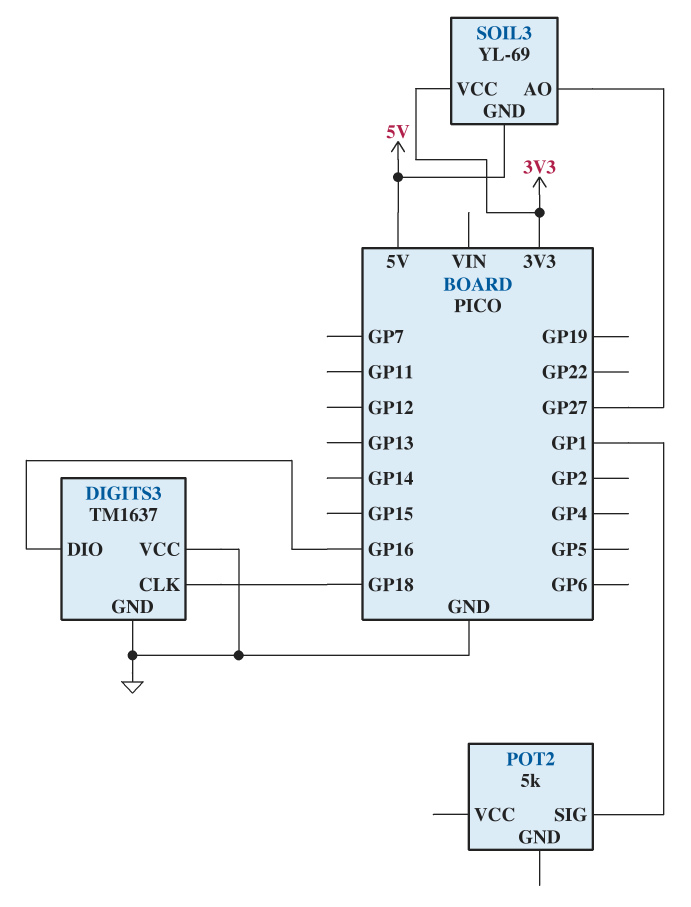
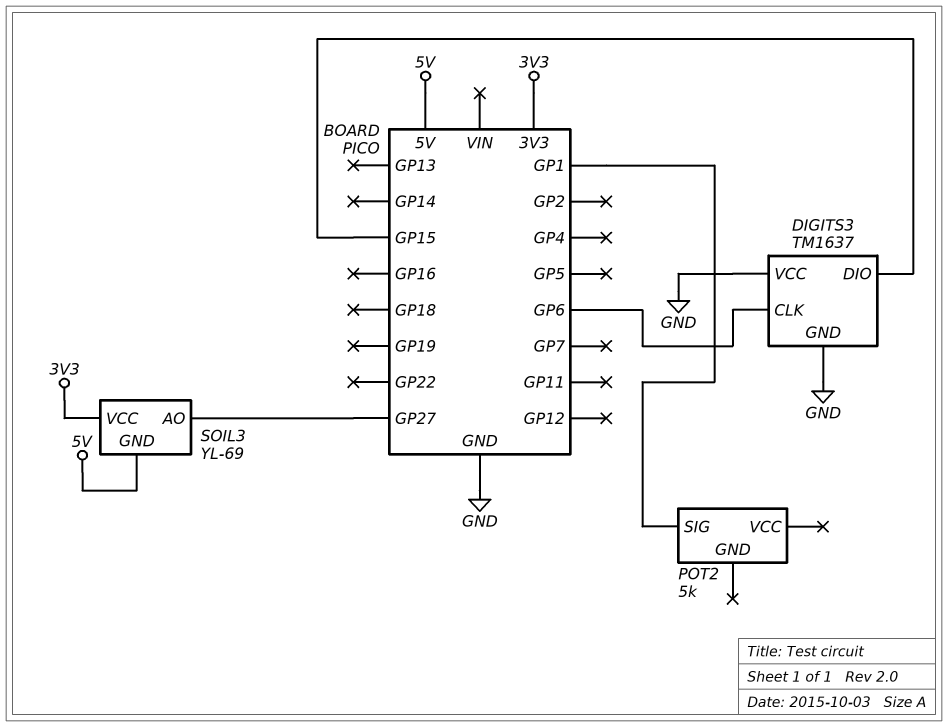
DIGITS3 pin CLK: GP18 -> GP6
DIGITS3 pin DIO: GP16 -> GP15

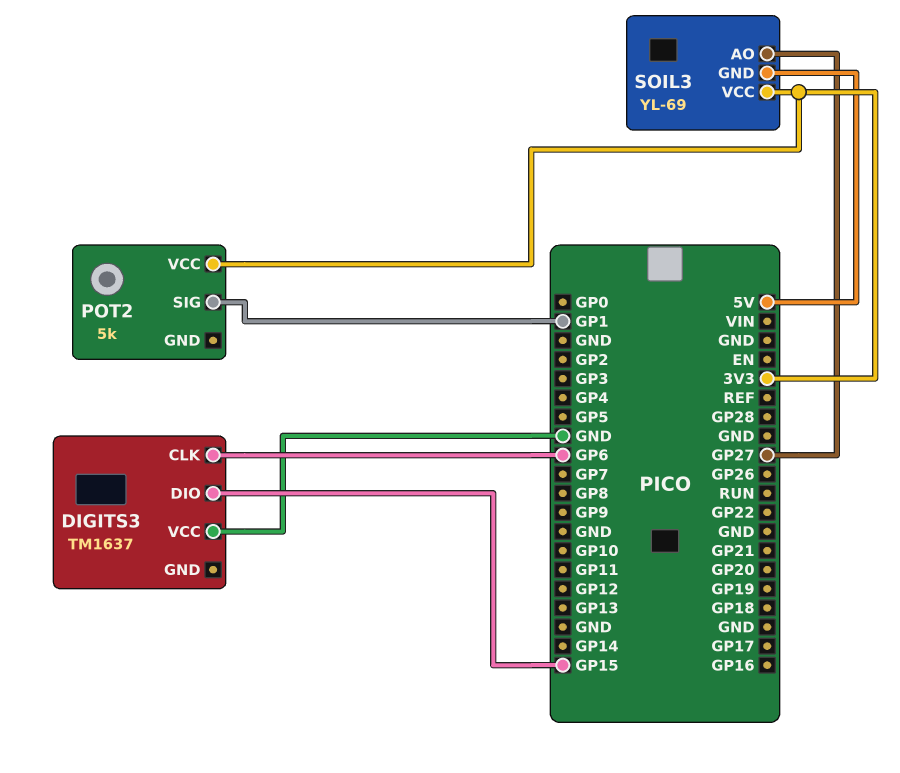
DIGITS3 pin GND: GND -> none
POT2 pin VCC: none -> 3V3

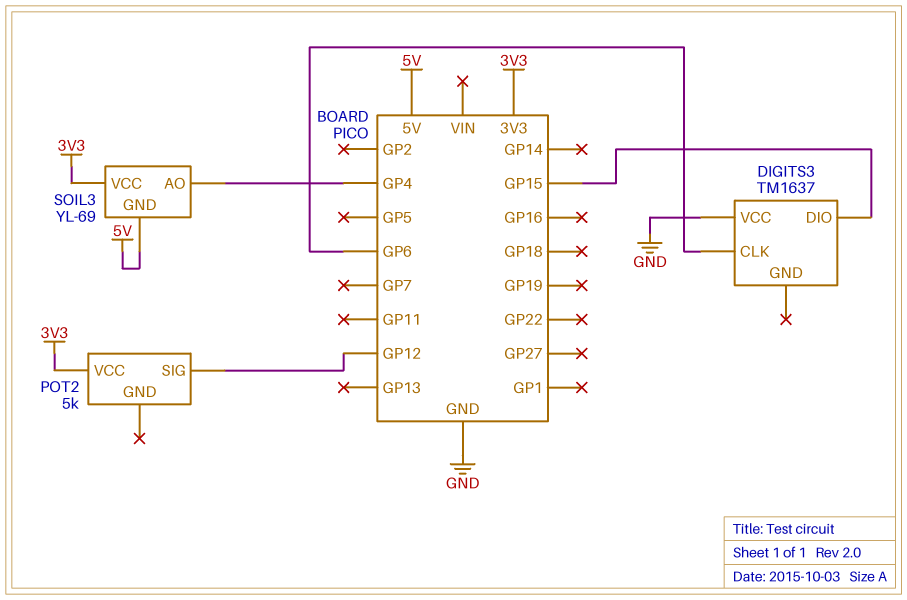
POT2 pin SIG: GP1 -> GP12
SOIL3 pin AO: GP27 -> GP4

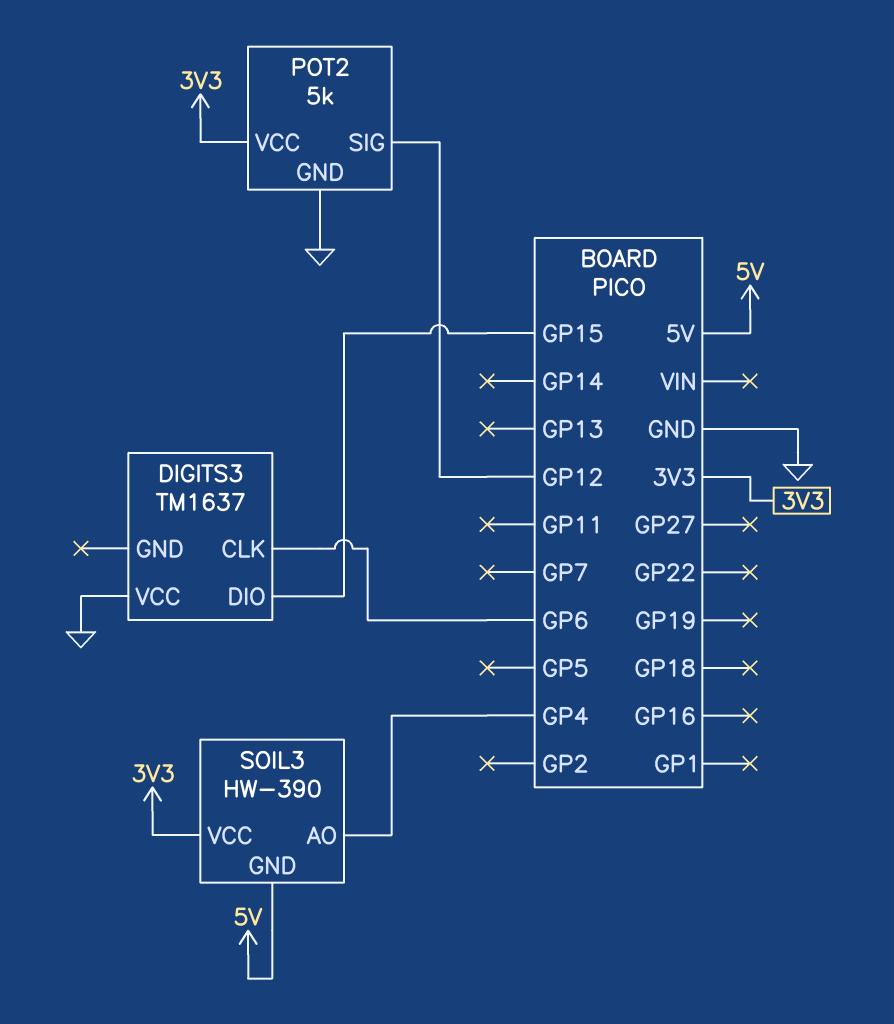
POT2 pin GND: none -> GND
SOIL3: YL-69 -> HW-390

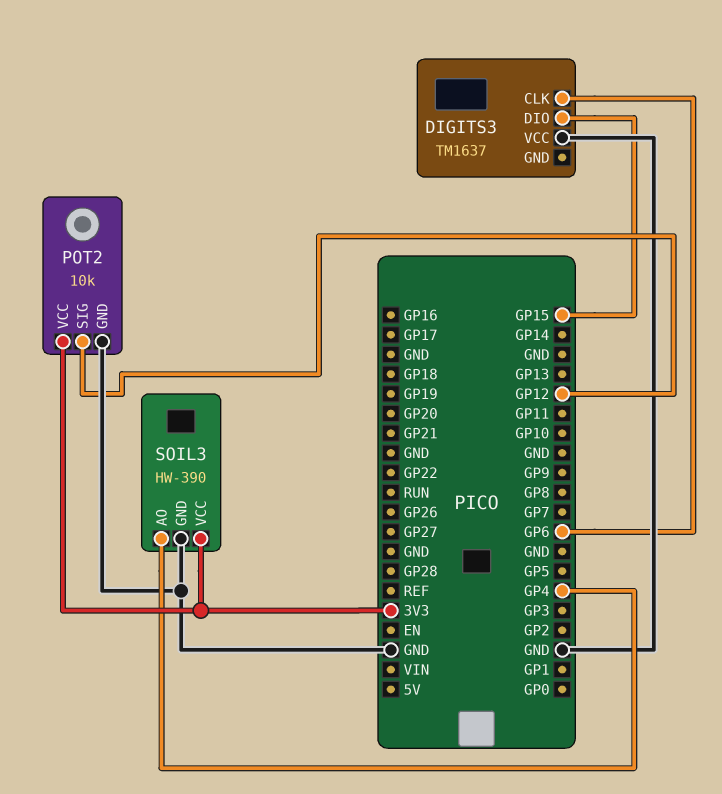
POT2: 5k -> 10k
SOIL3 pin GND: 5V -> GND

